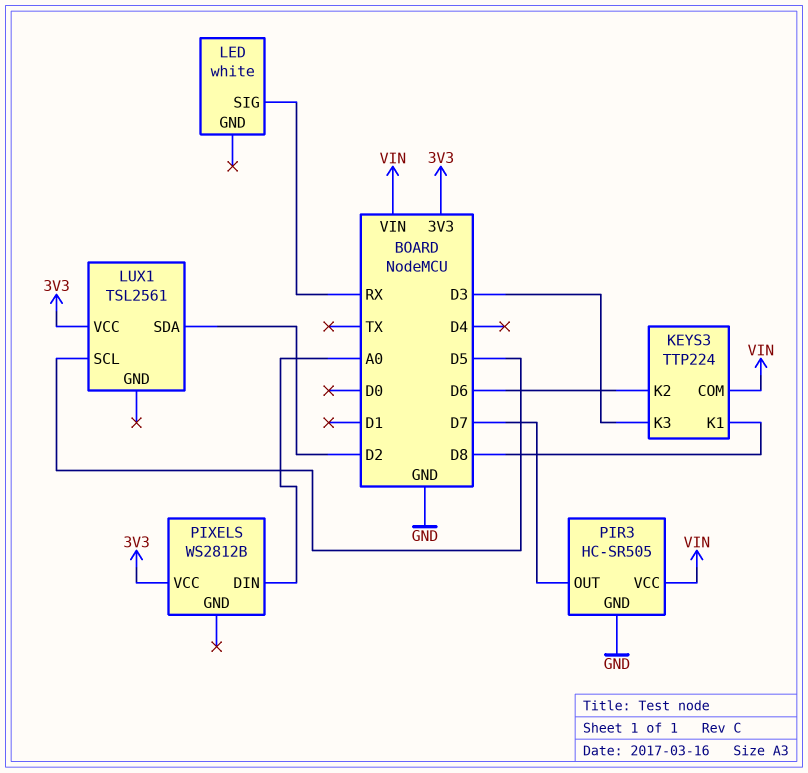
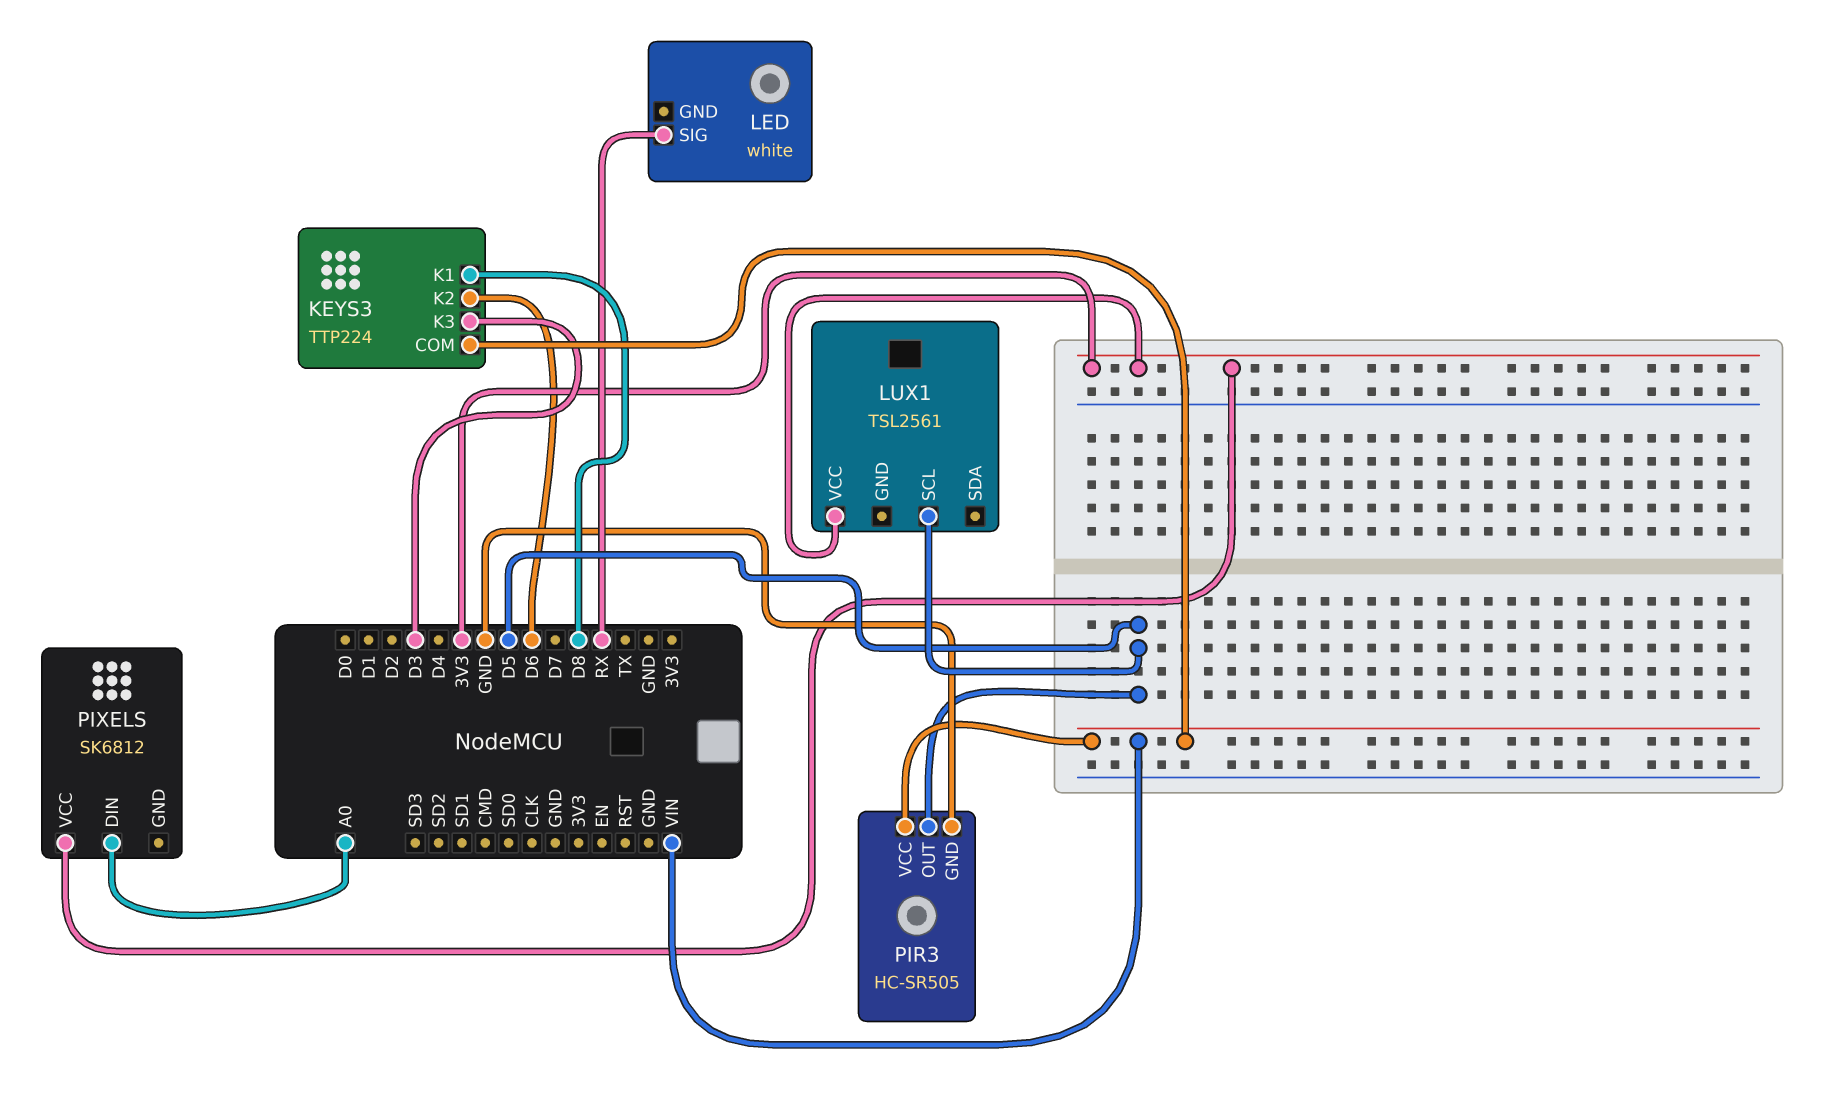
LUX1 pin SDA: D2 -> none
PIR3 pin OUT: D7 -> D5
PIXELS: WS2812B -> SK6812

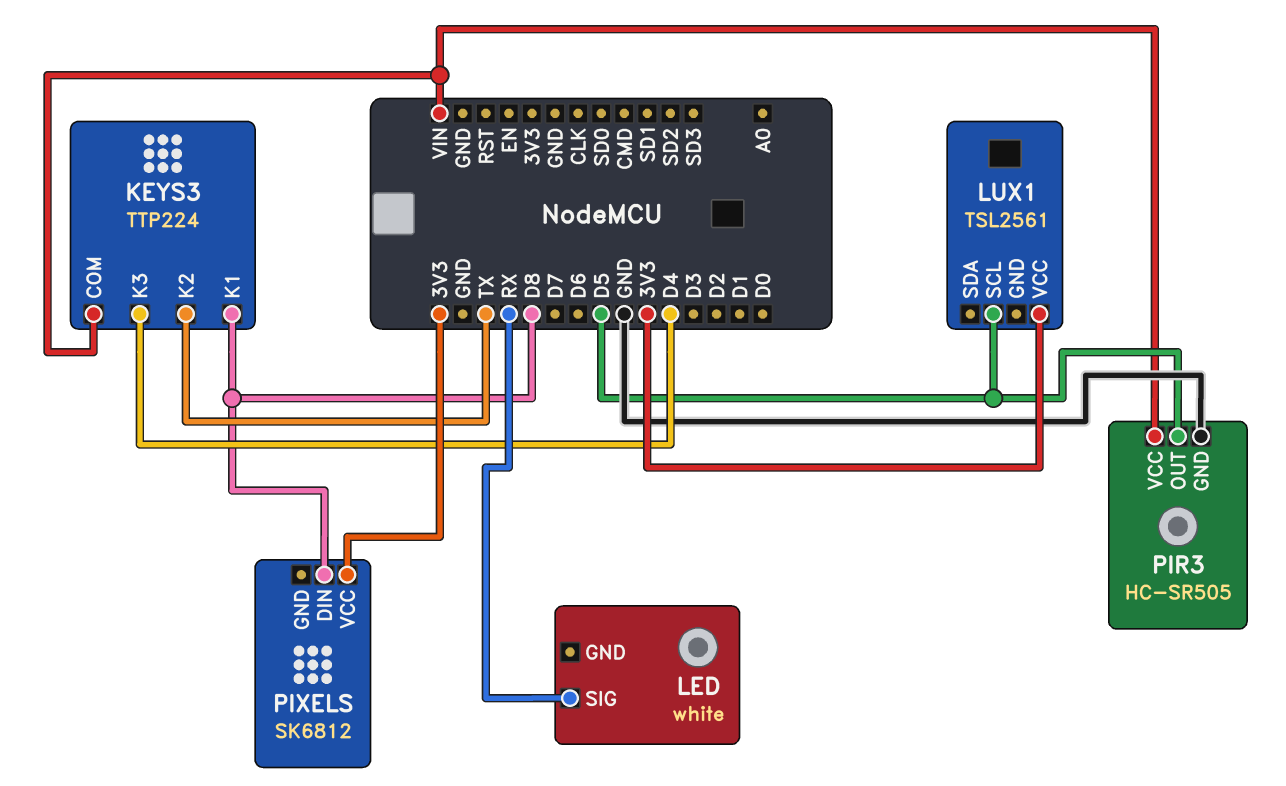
KEYS3 pin K2: D6 -> TX
KEYS3 pin K3: D3 -> D4
PIXELS pin DIN: A0 -> D8

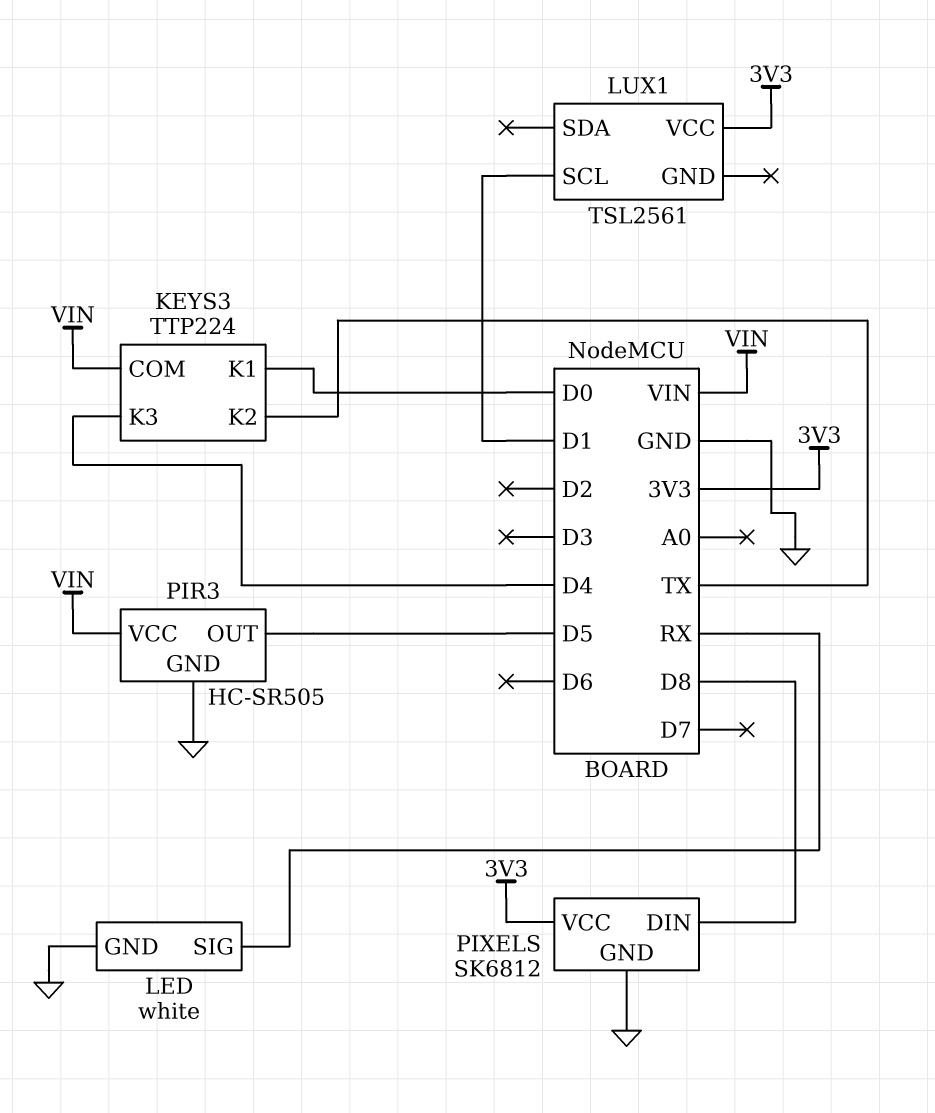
KEYS3 pin K1: D8 -> D0
LED pin GND: none -> GND
LUX1 pin SCL: D5 -> D1
PIXELS pin GND: none -> GND

